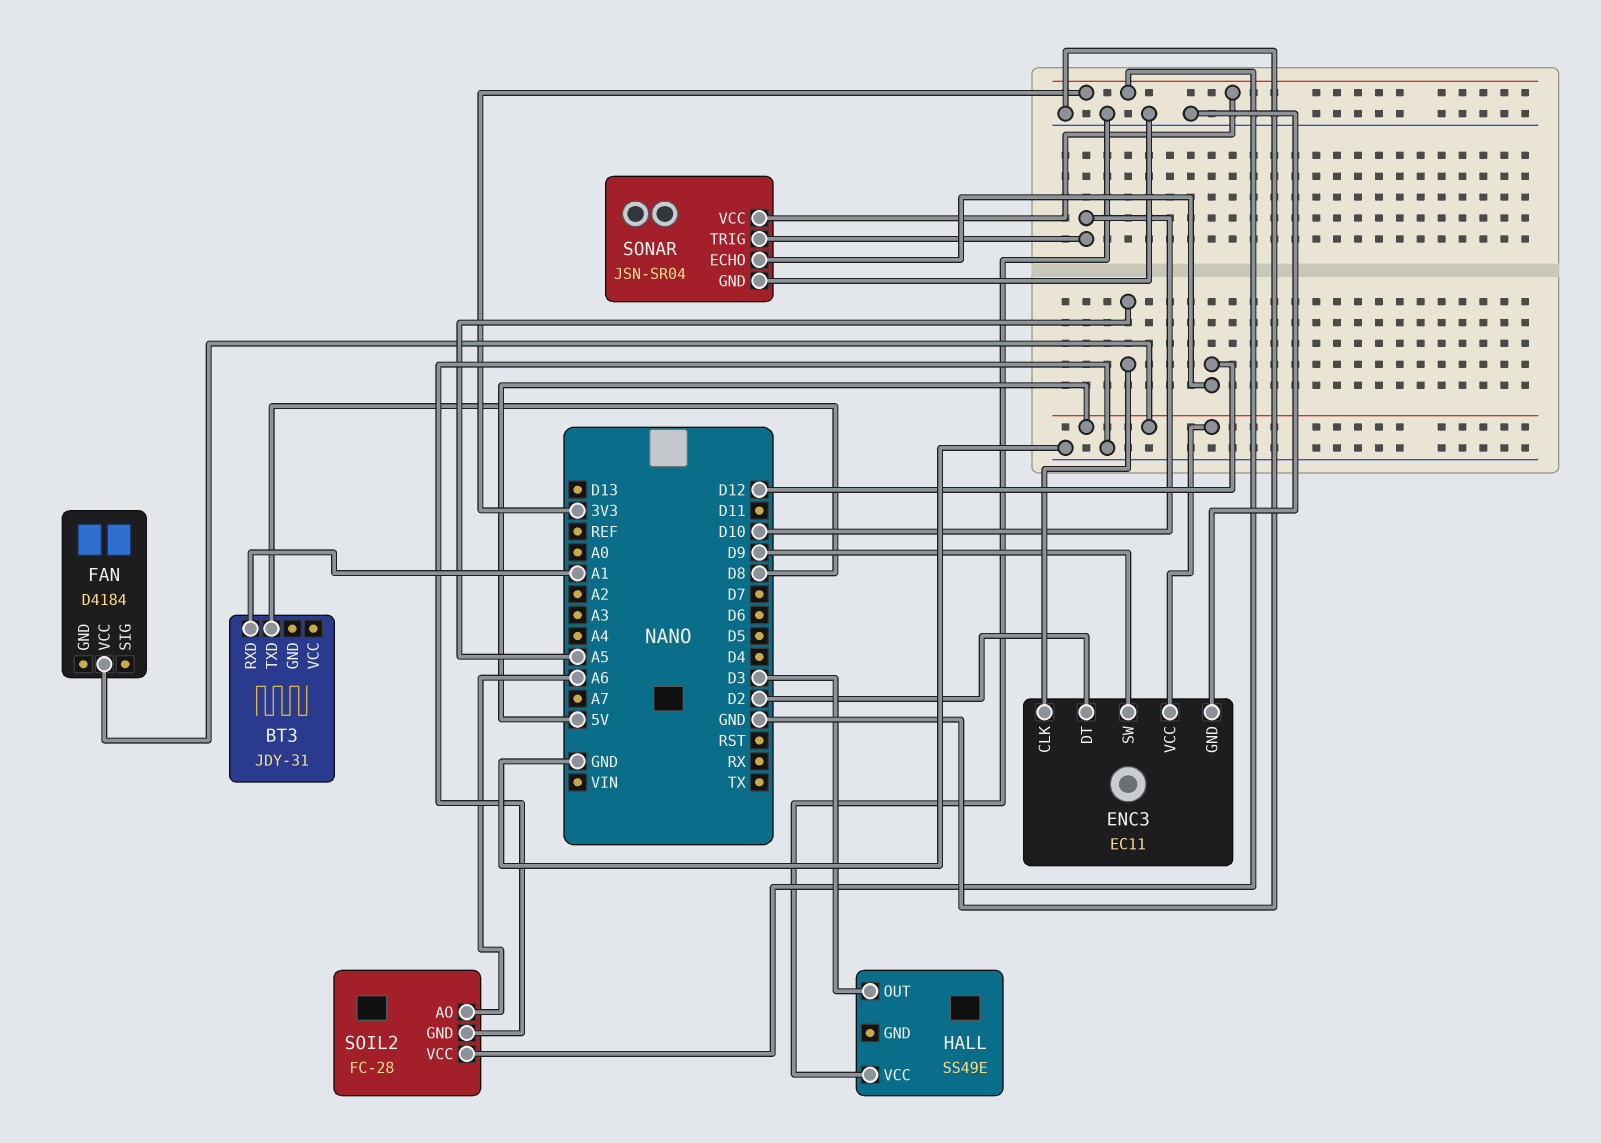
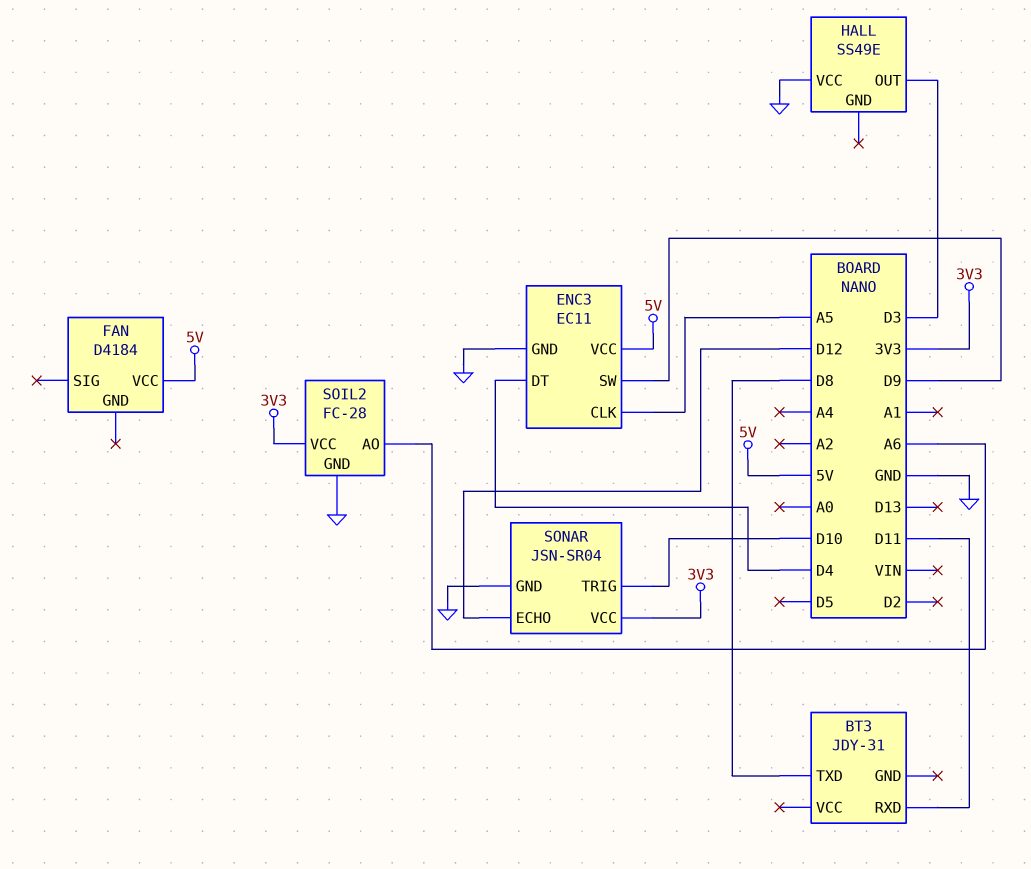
BT3 pin RXD: A1 -> D11
ENC3 pin DT: D2 -> D4

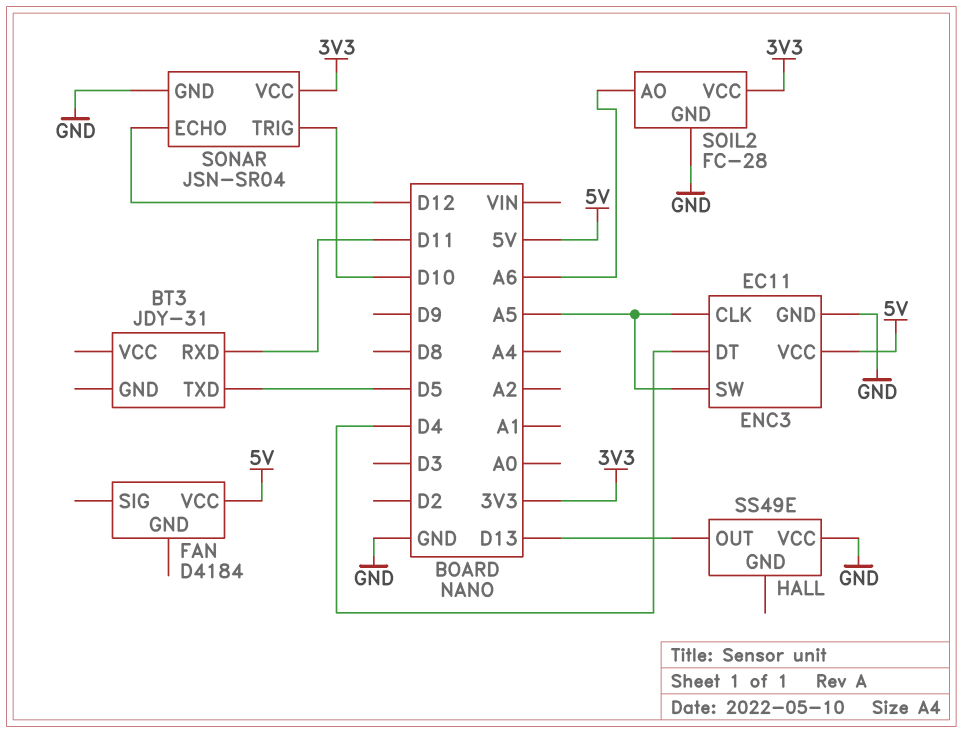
BT3 pin TXD: D8 -> D5
ENC3 pin SW: D9 -> A5
HALL pin OUT: D3 -> D13

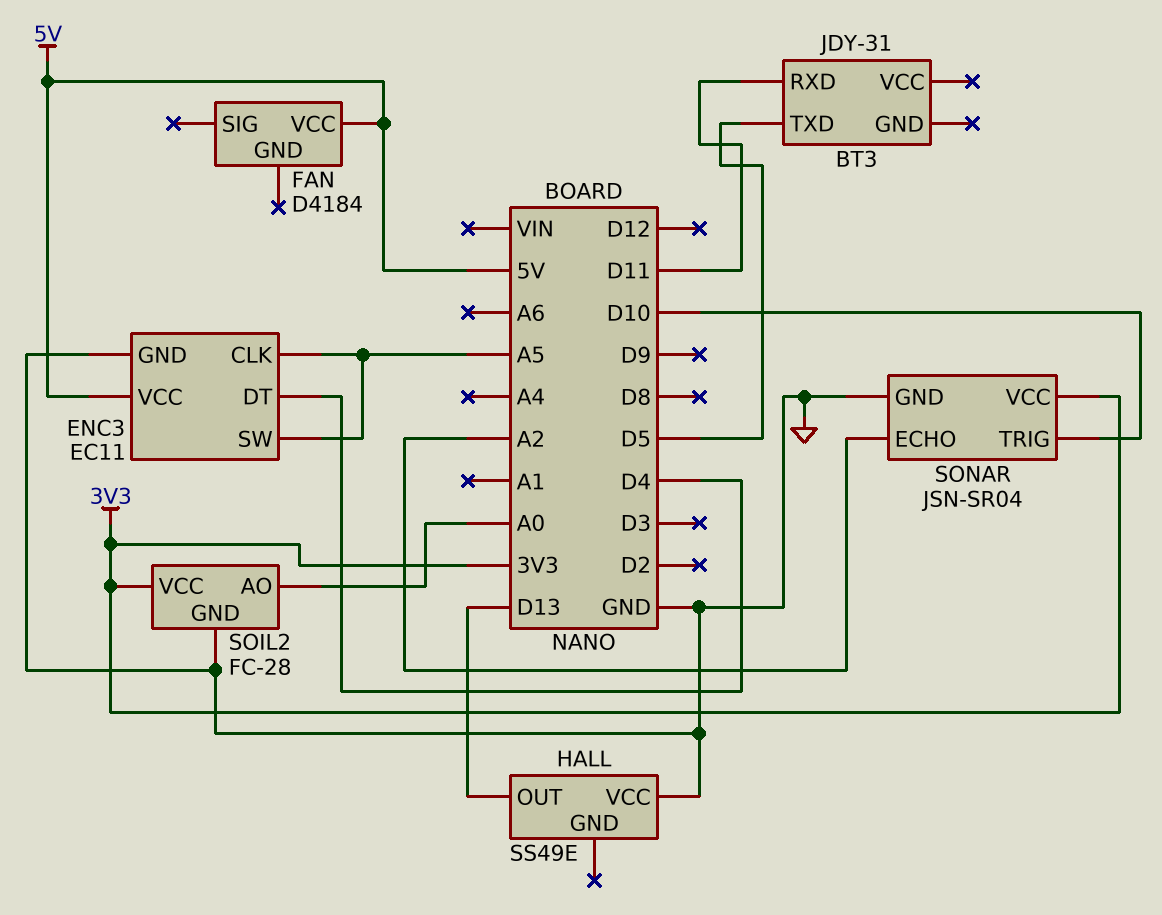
SOIL2 pin AO: A6 -> A0
SONAR pin ECHO: D12 -> A2

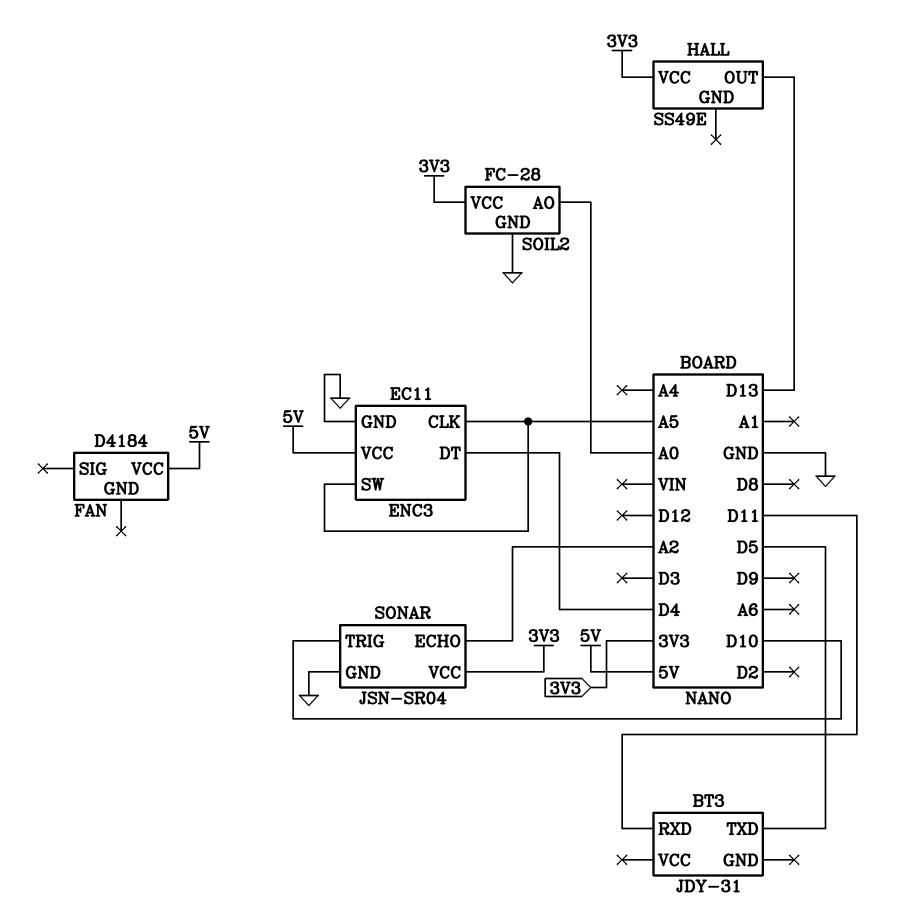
HALL pin VCC: GND -> 3V3

